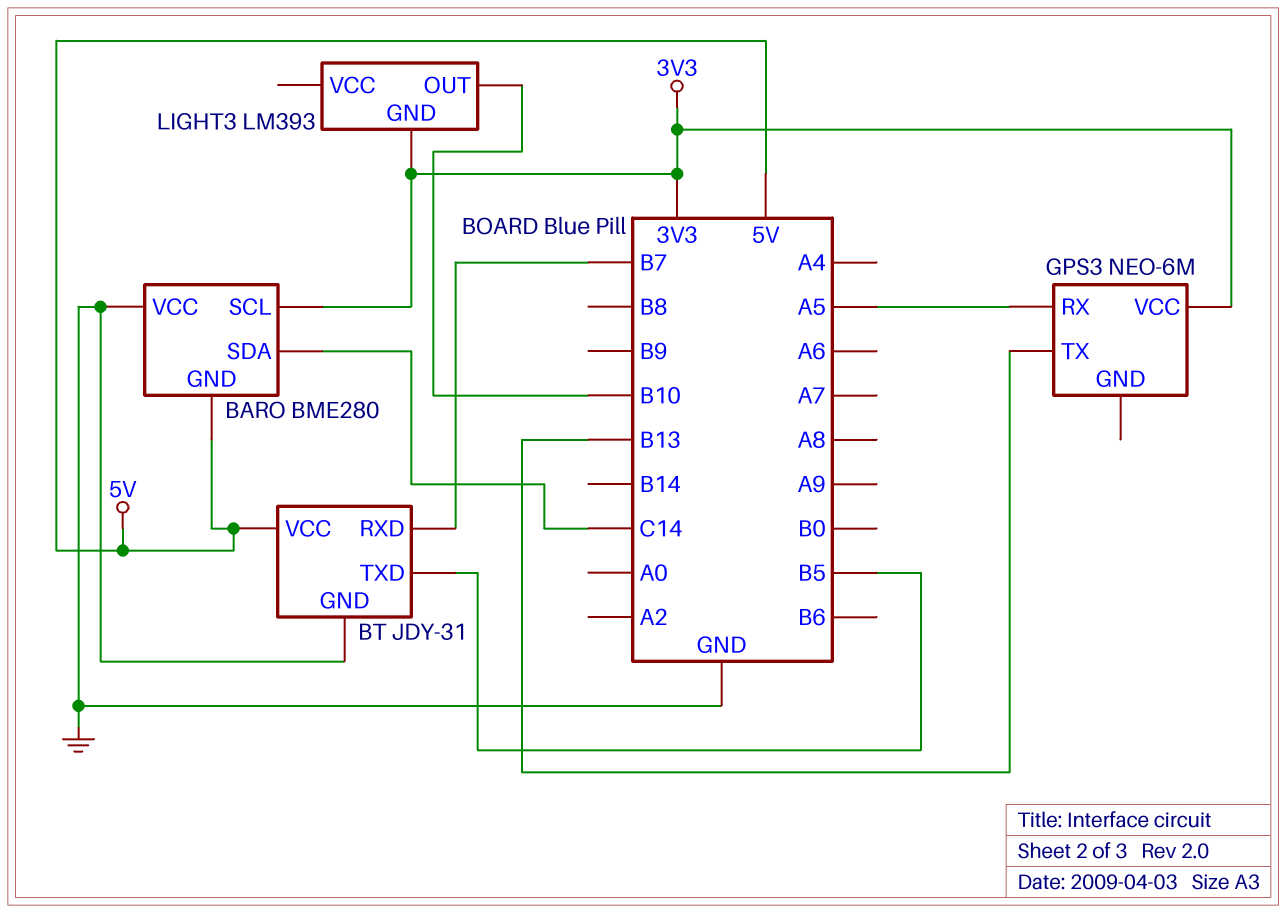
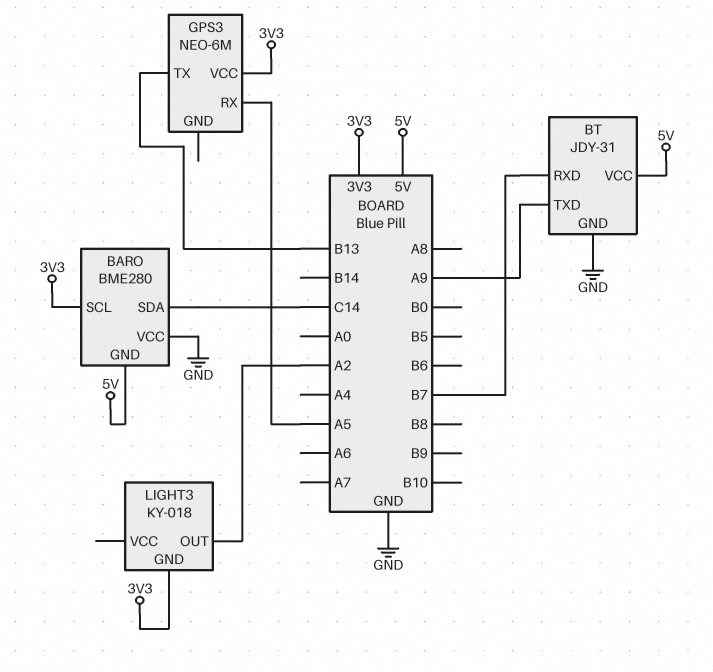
BT pin TXD: B5 -> A9
LIGHT3: LM393 -> KY-018
LIGHT3 pin OUT: B10 -> A2

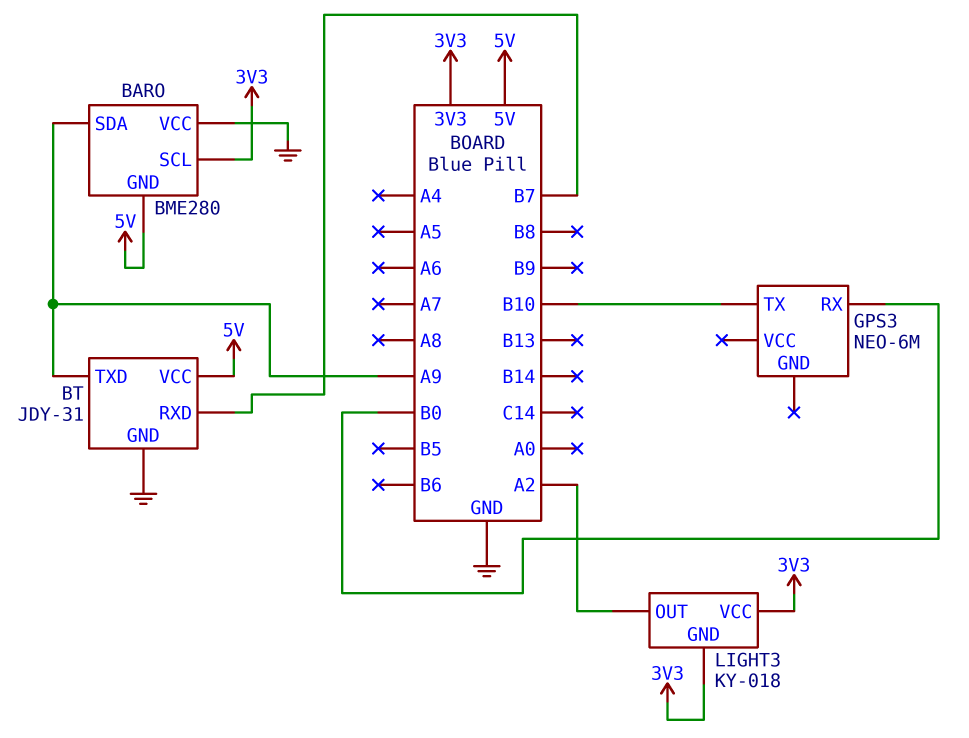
BARO pin SDA: C14 -> A9
GPS3 pin RX: A5 -> B0
GPS3 pin TX: B13 -> B10
GPS3 pin VCC: 3V3 -> none
LIGHT3 pin VCC: none -> 3V3

